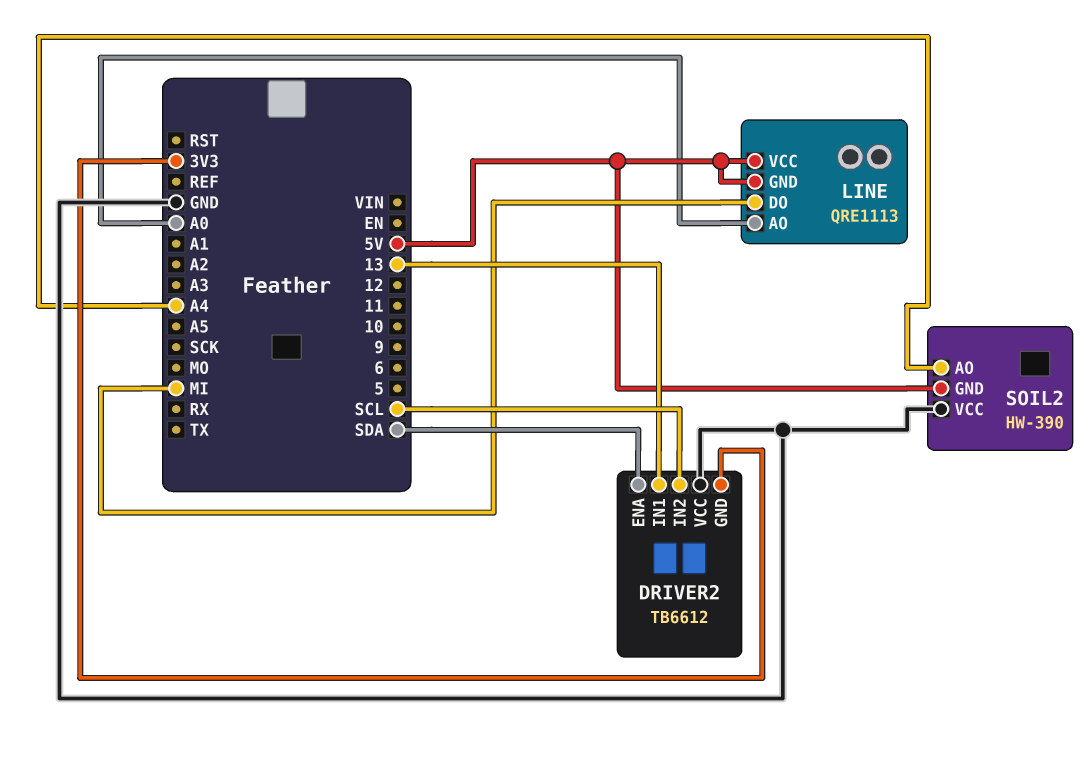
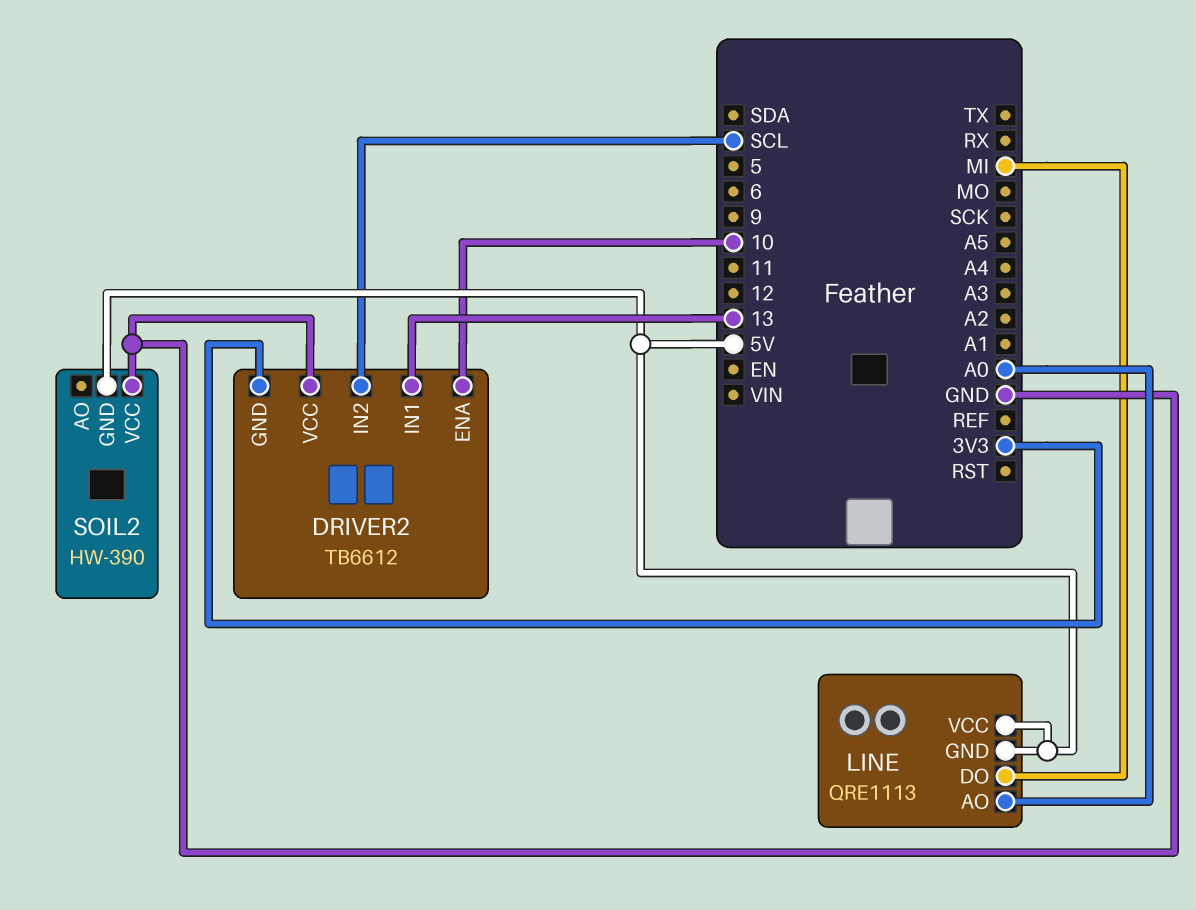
DRIVER2 pin ENA: SDA -> 10
SOIL2 pin AO: A4 -> none

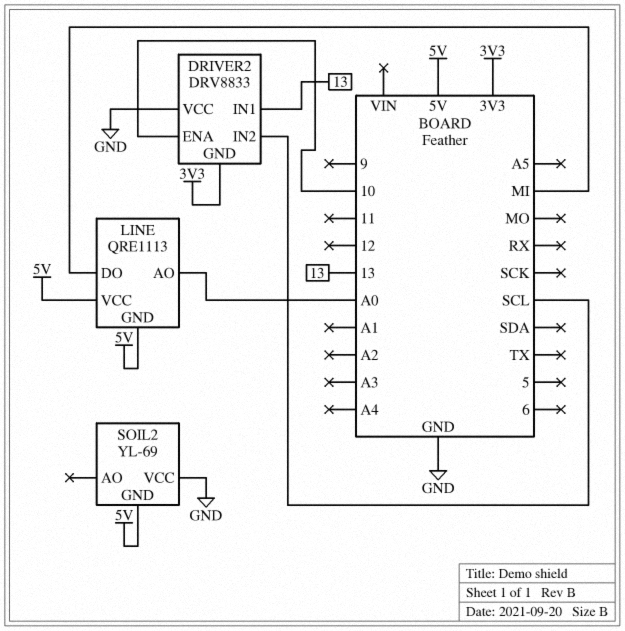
DRIVER2: TB6612 -> DRV8833
SOIL2: HW-390 -> YL-69

